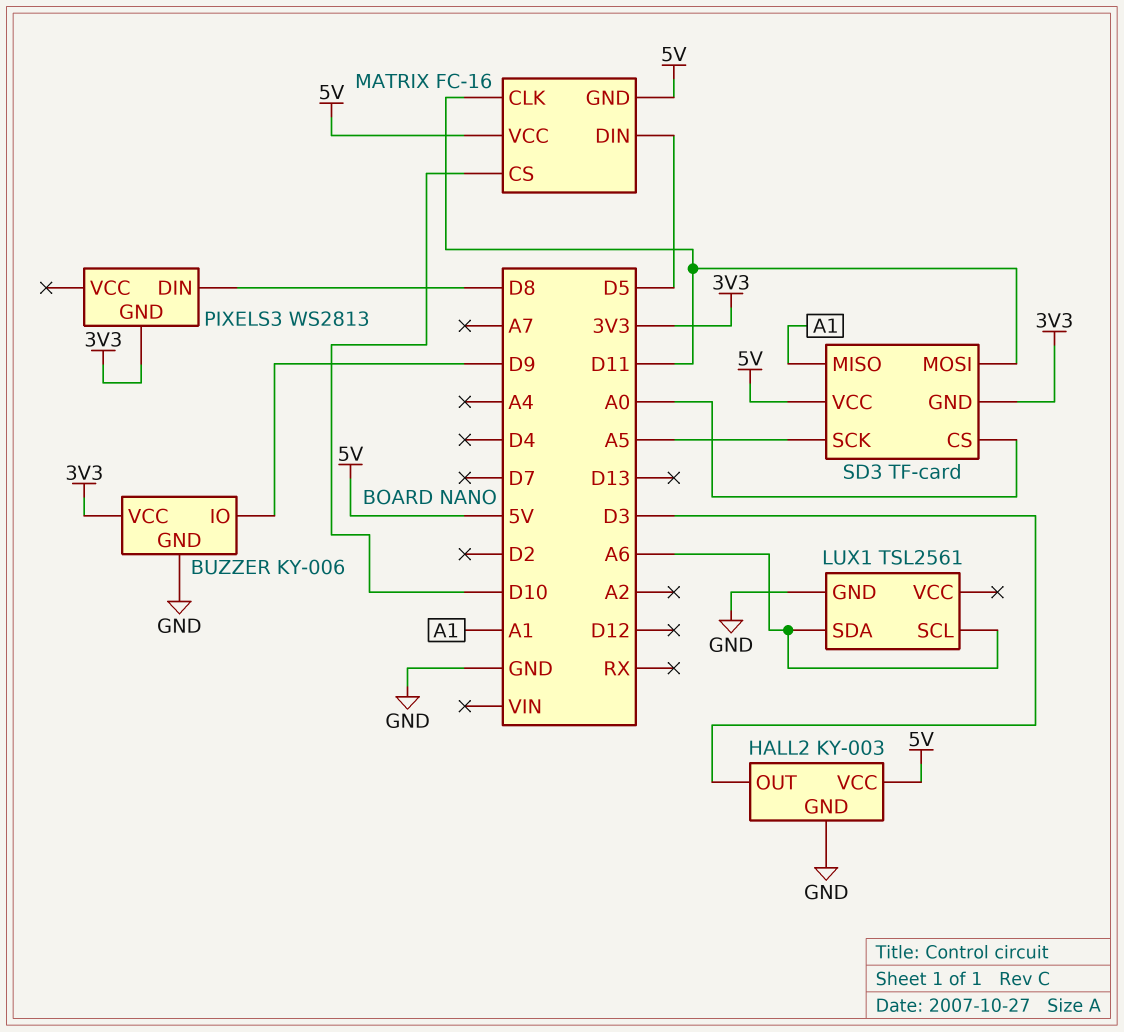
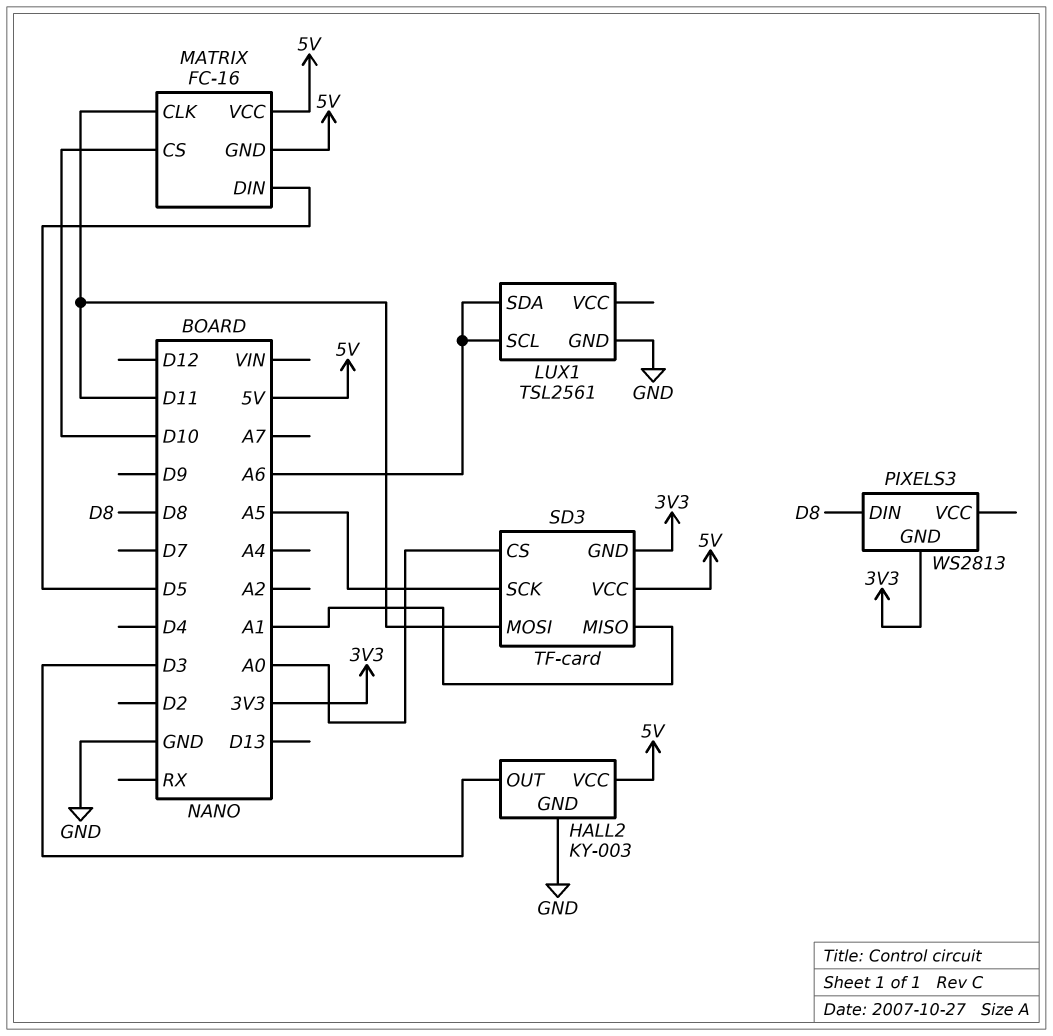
BUZZER: KY-006 -> none
BUZZER pin GND: GND -> none
BUZZER pin IO: D9 -> none
BUZZER pin VCC: 3V3 -> none

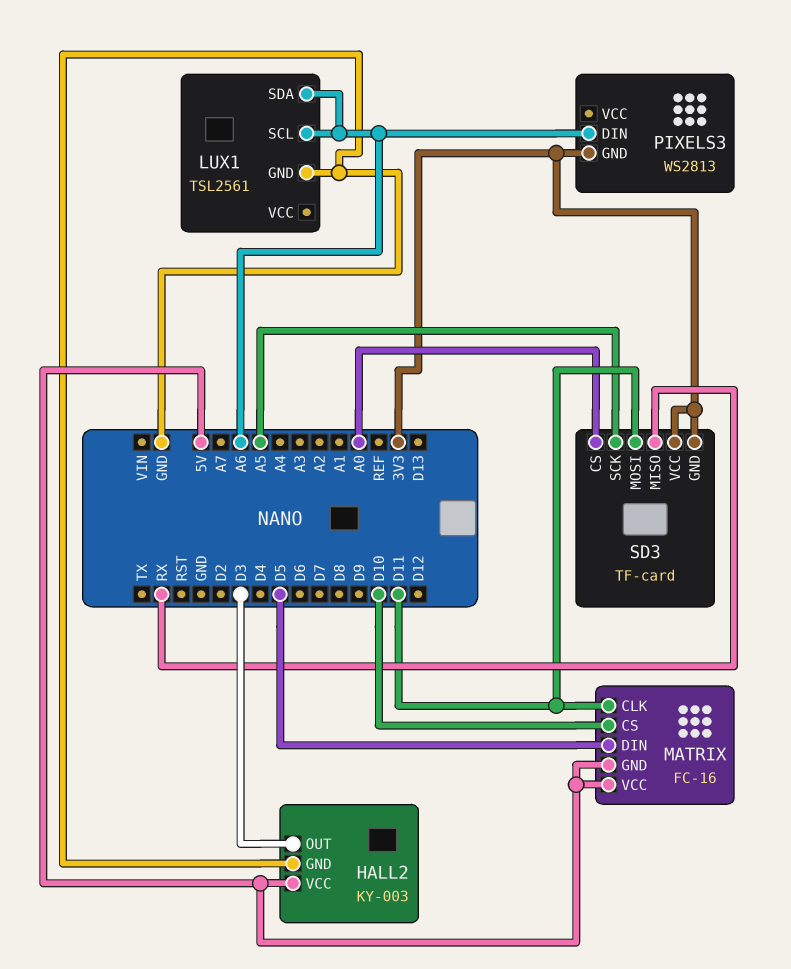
PIXELS3 pin DIN: D8 -> A6
SD3 pin MISO: A1 -> RX
SD3 pin VCC: 5V -> 3V3

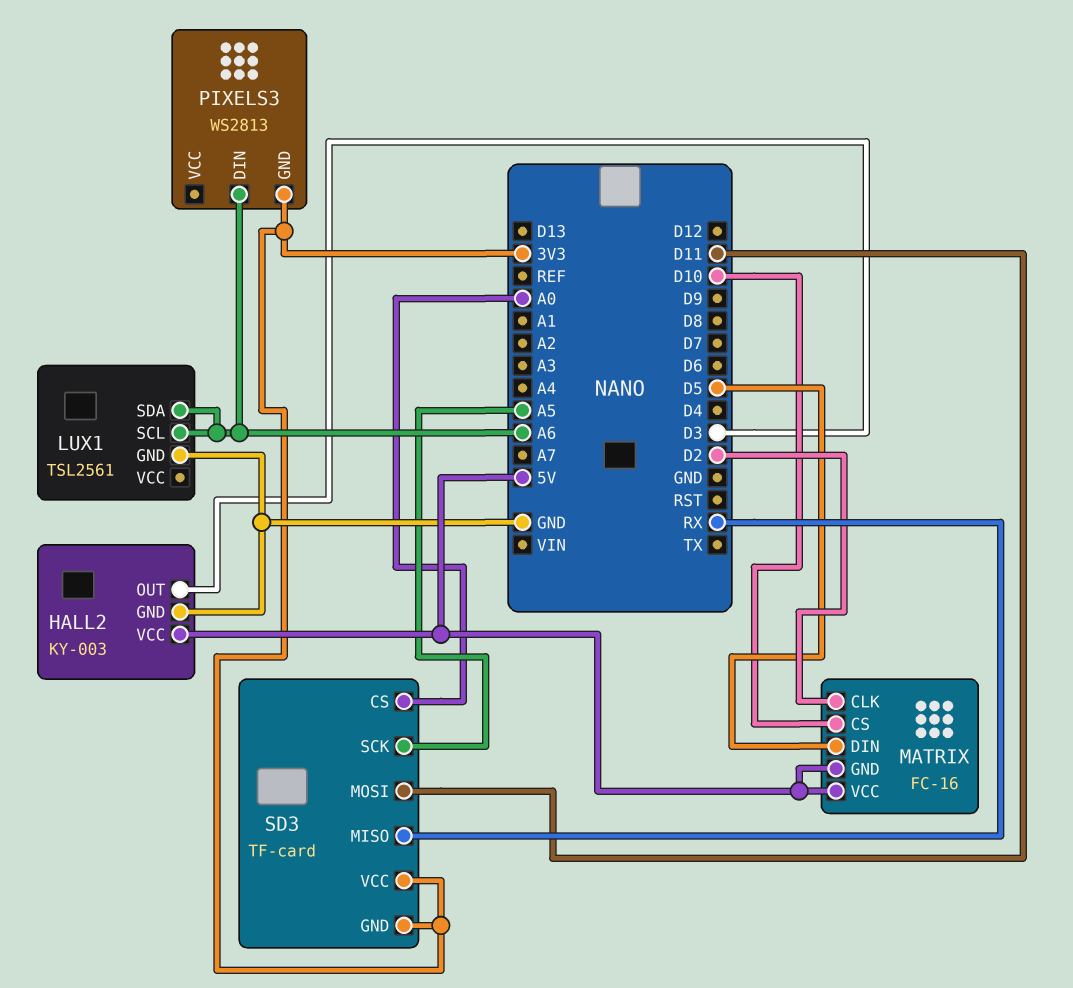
MATRIX pin CLK: D11 -> D2

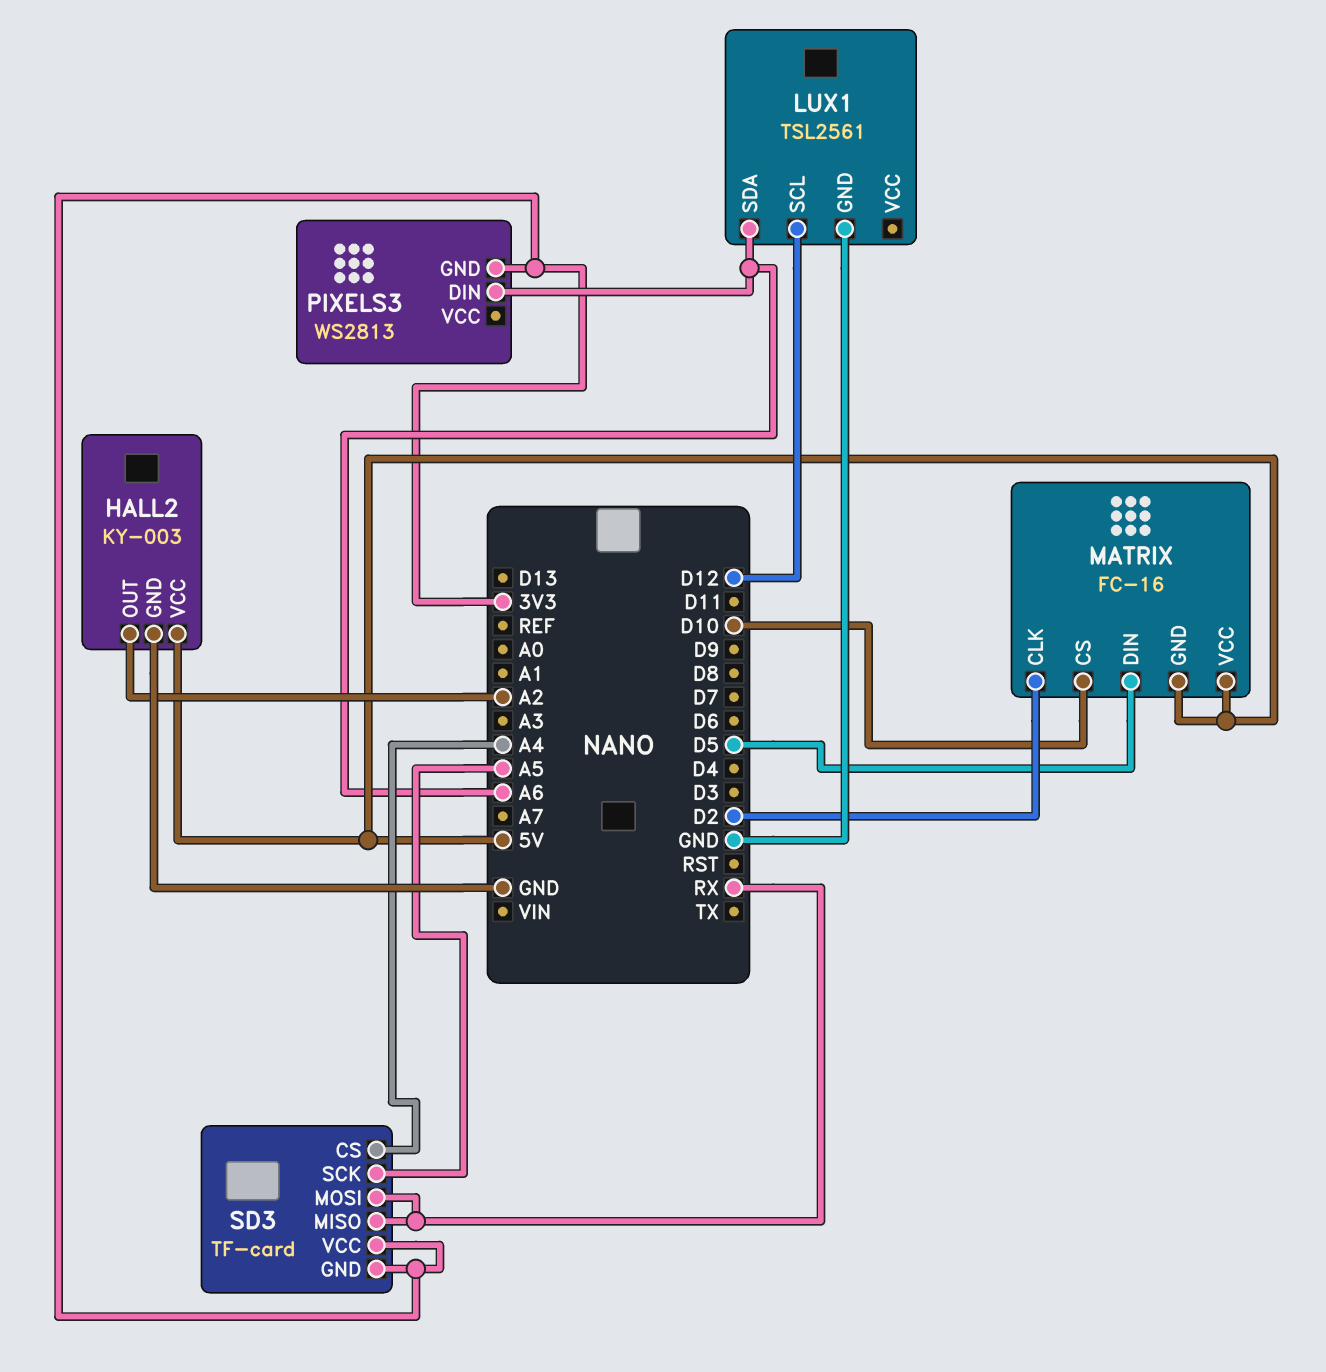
HALL2 pin OUT: D3 -> A2
LUX1 pin SCL: A6 -> D12
SD3 pin CS: A0 -> A4
SD3 pin MOSI: D11 -> RX

